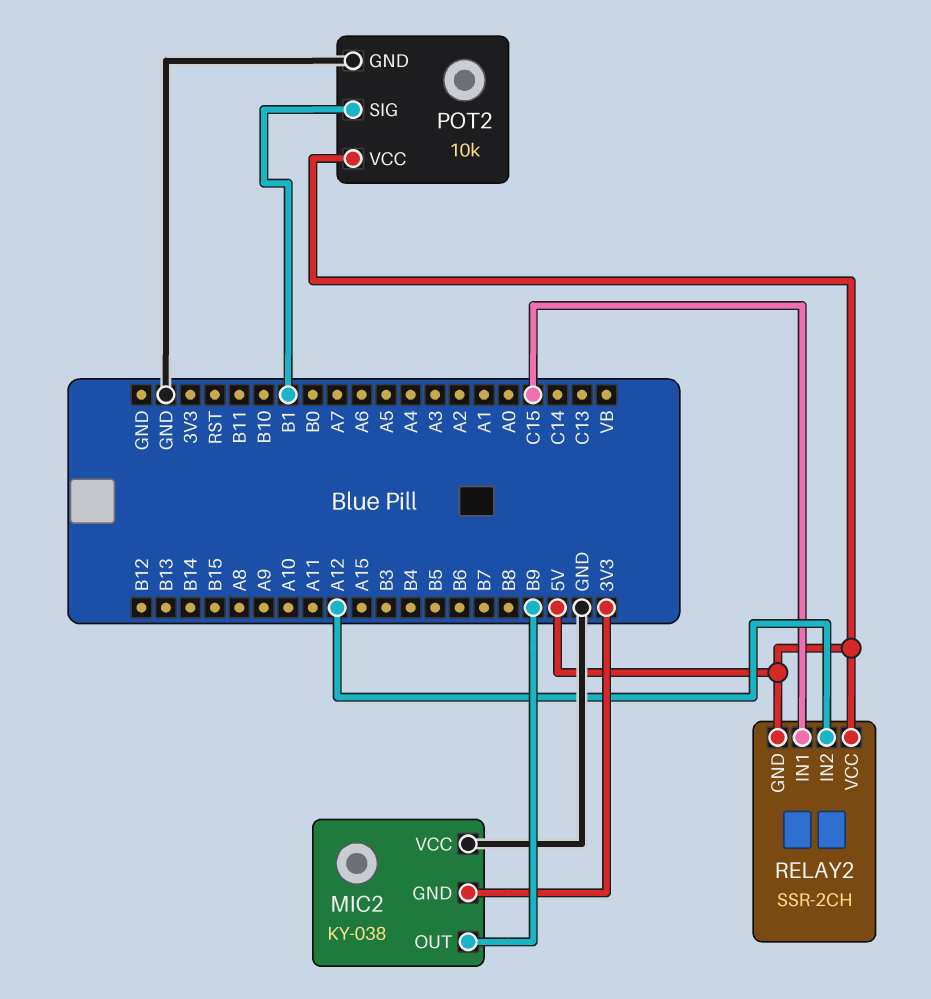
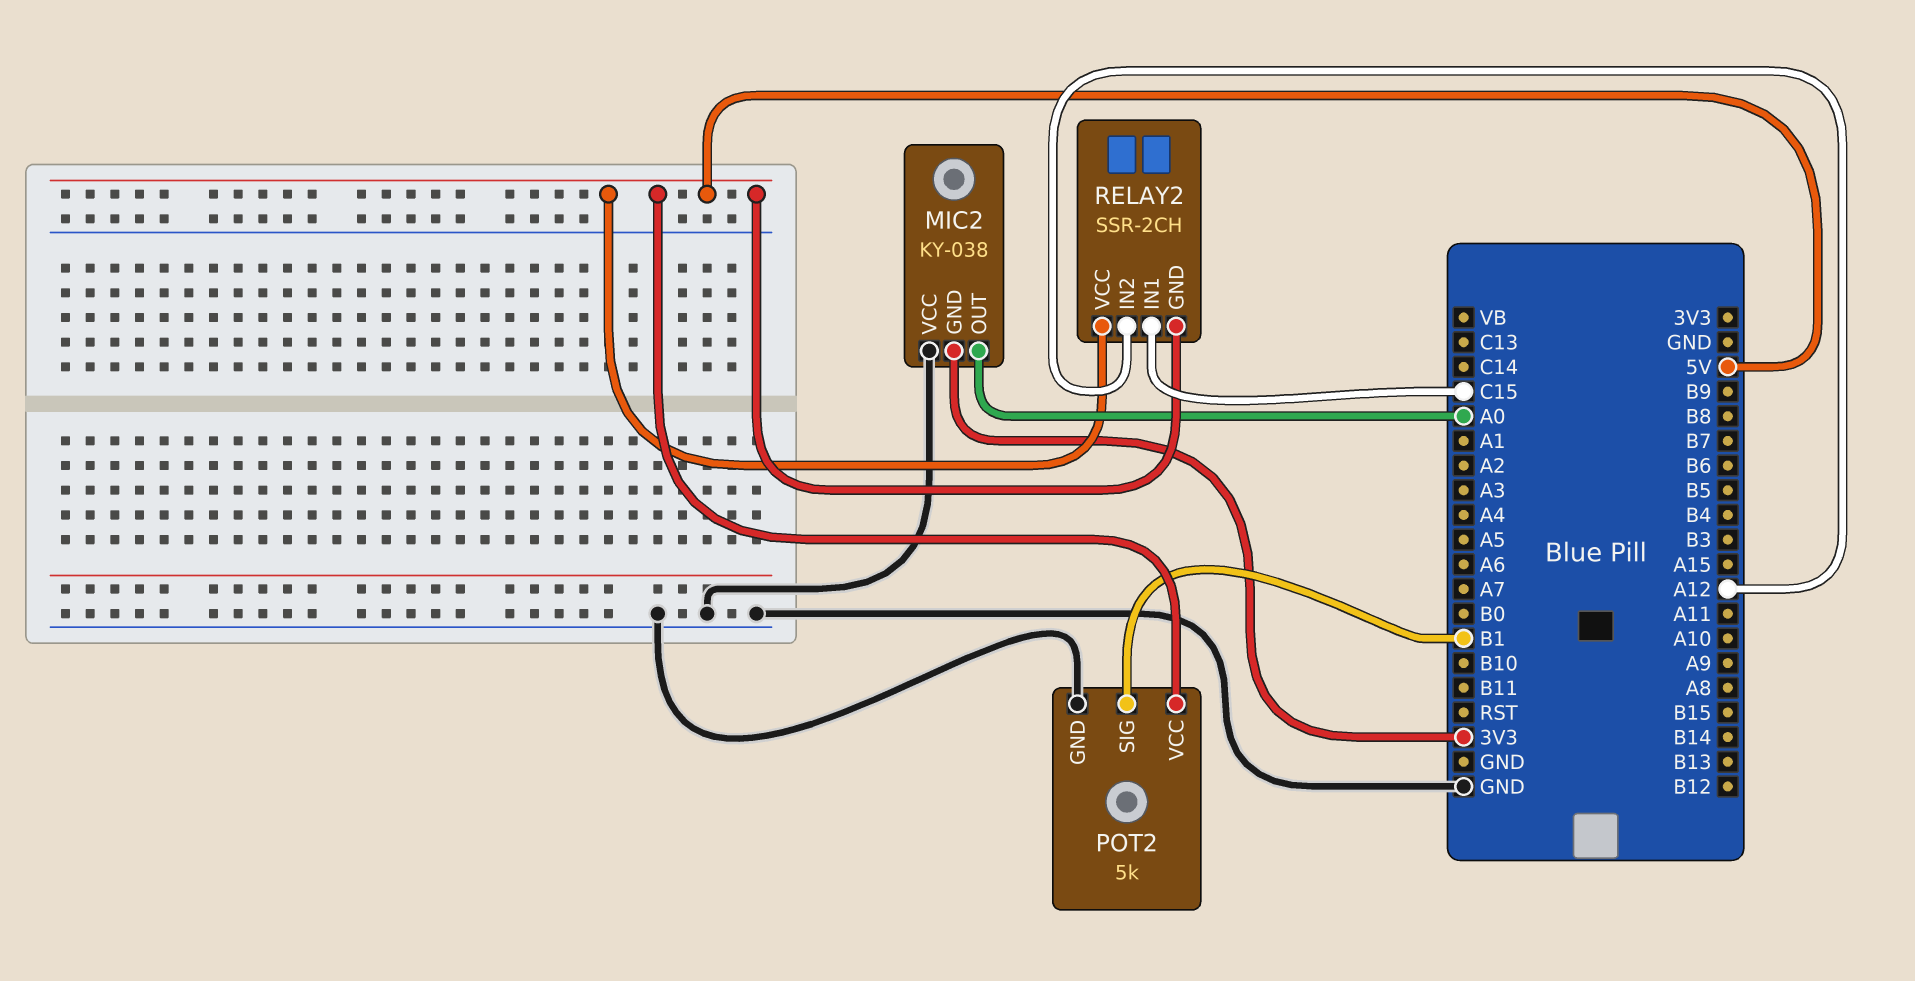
MIC2 pin OUT: B9 -> A0
POT2: 10k -> 5k

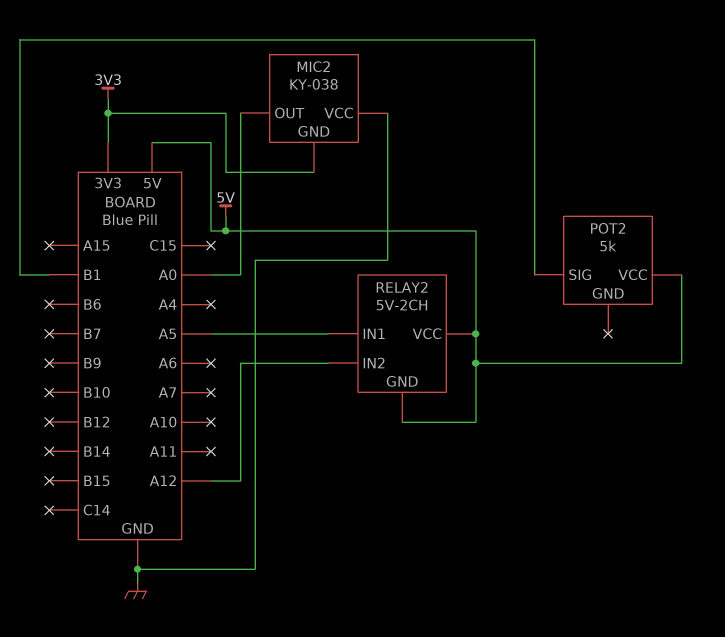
POT2 pin GND: GND -> none
RELAY2: SSR-2CH -> 5V-2CH
RELAY2 pin IN1: C15 -> A5

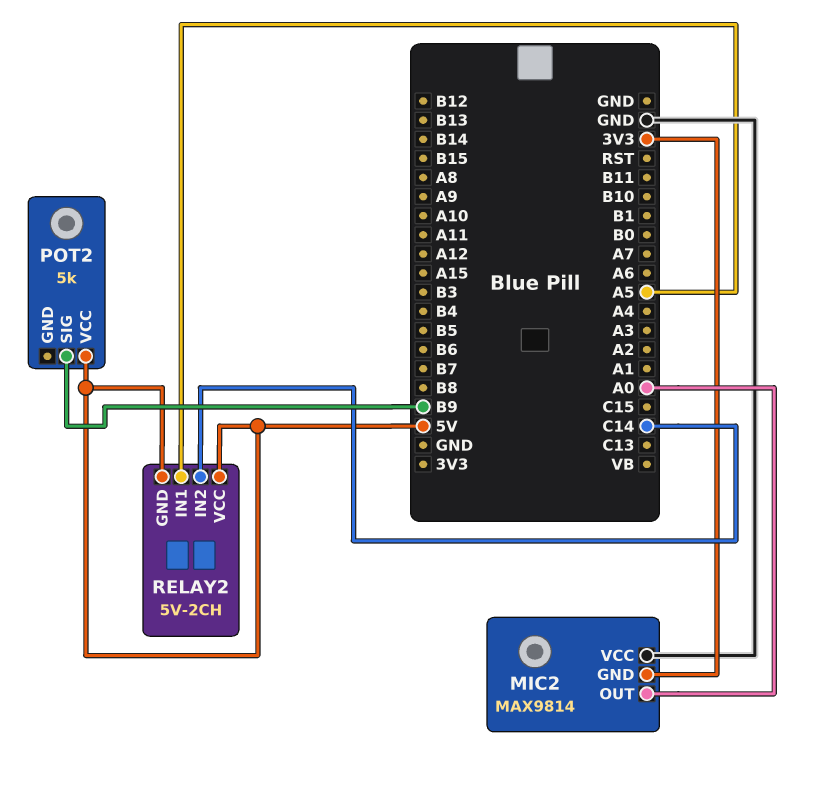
MIC2: KY-038 -> MAX9814
POT2 pin SIG: B1 -> B9
RELAY2 pin IN2: A12 -> C14

